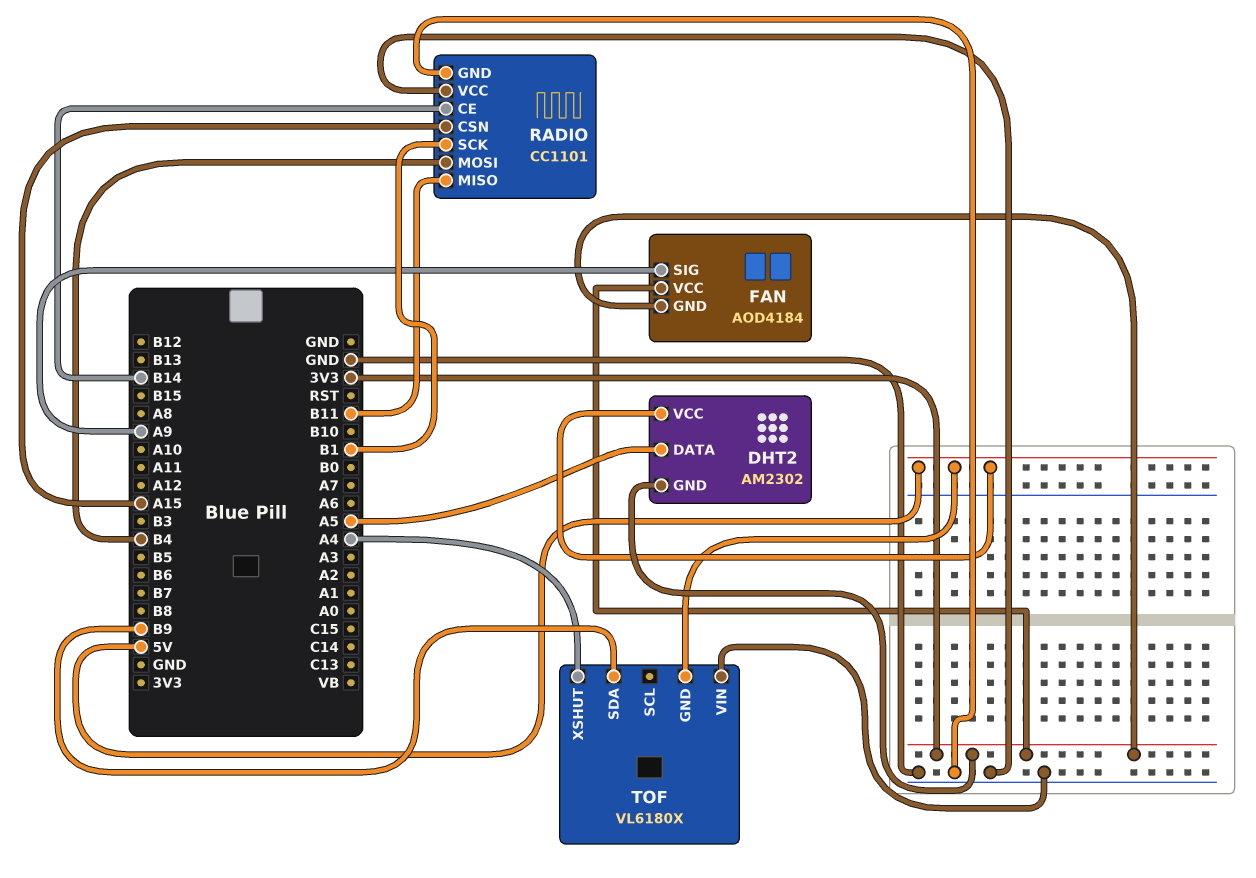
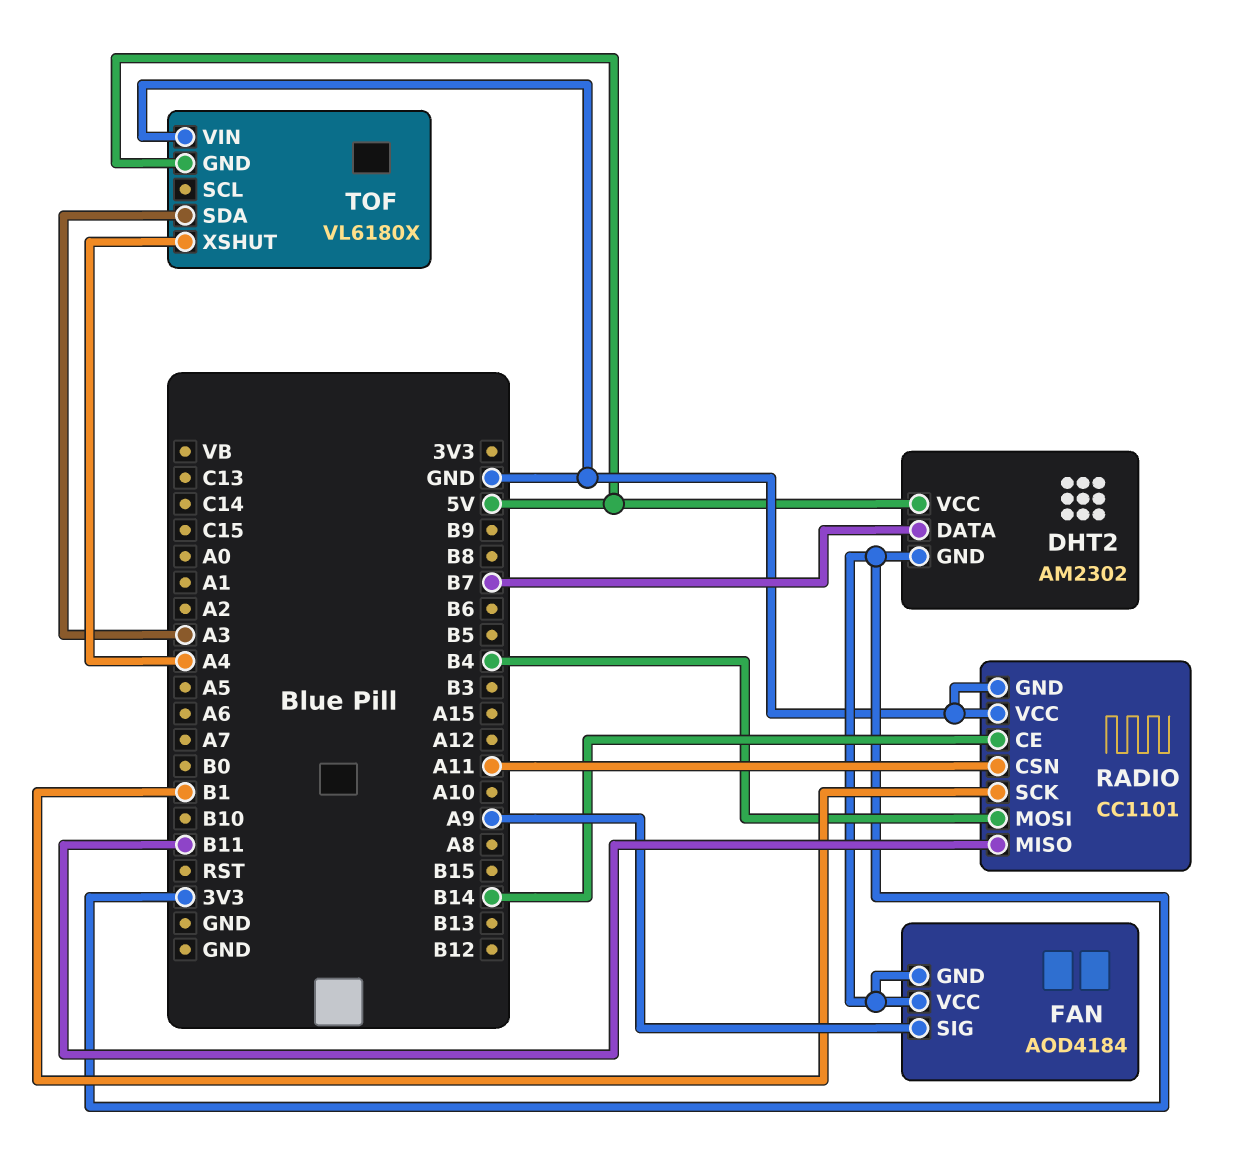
DHT2 pin DATA: A5 -> B7
RADIO pin CSN: A15 -> A11
TOF pin SDA: B9 -> A3

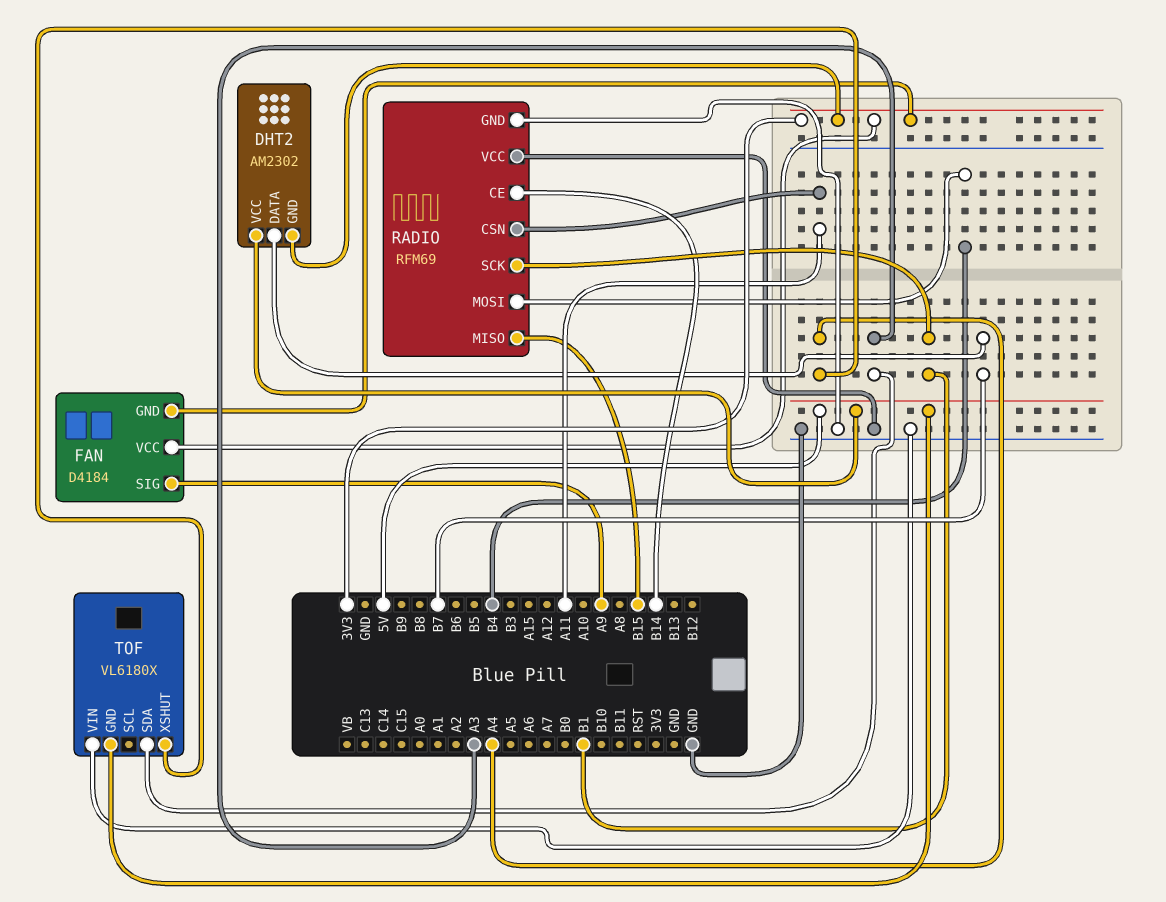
FAN: AOD4184 -> D4184
RADIO: CC1101 -> RFM69
RADIO pin MISO: B11 -> B15

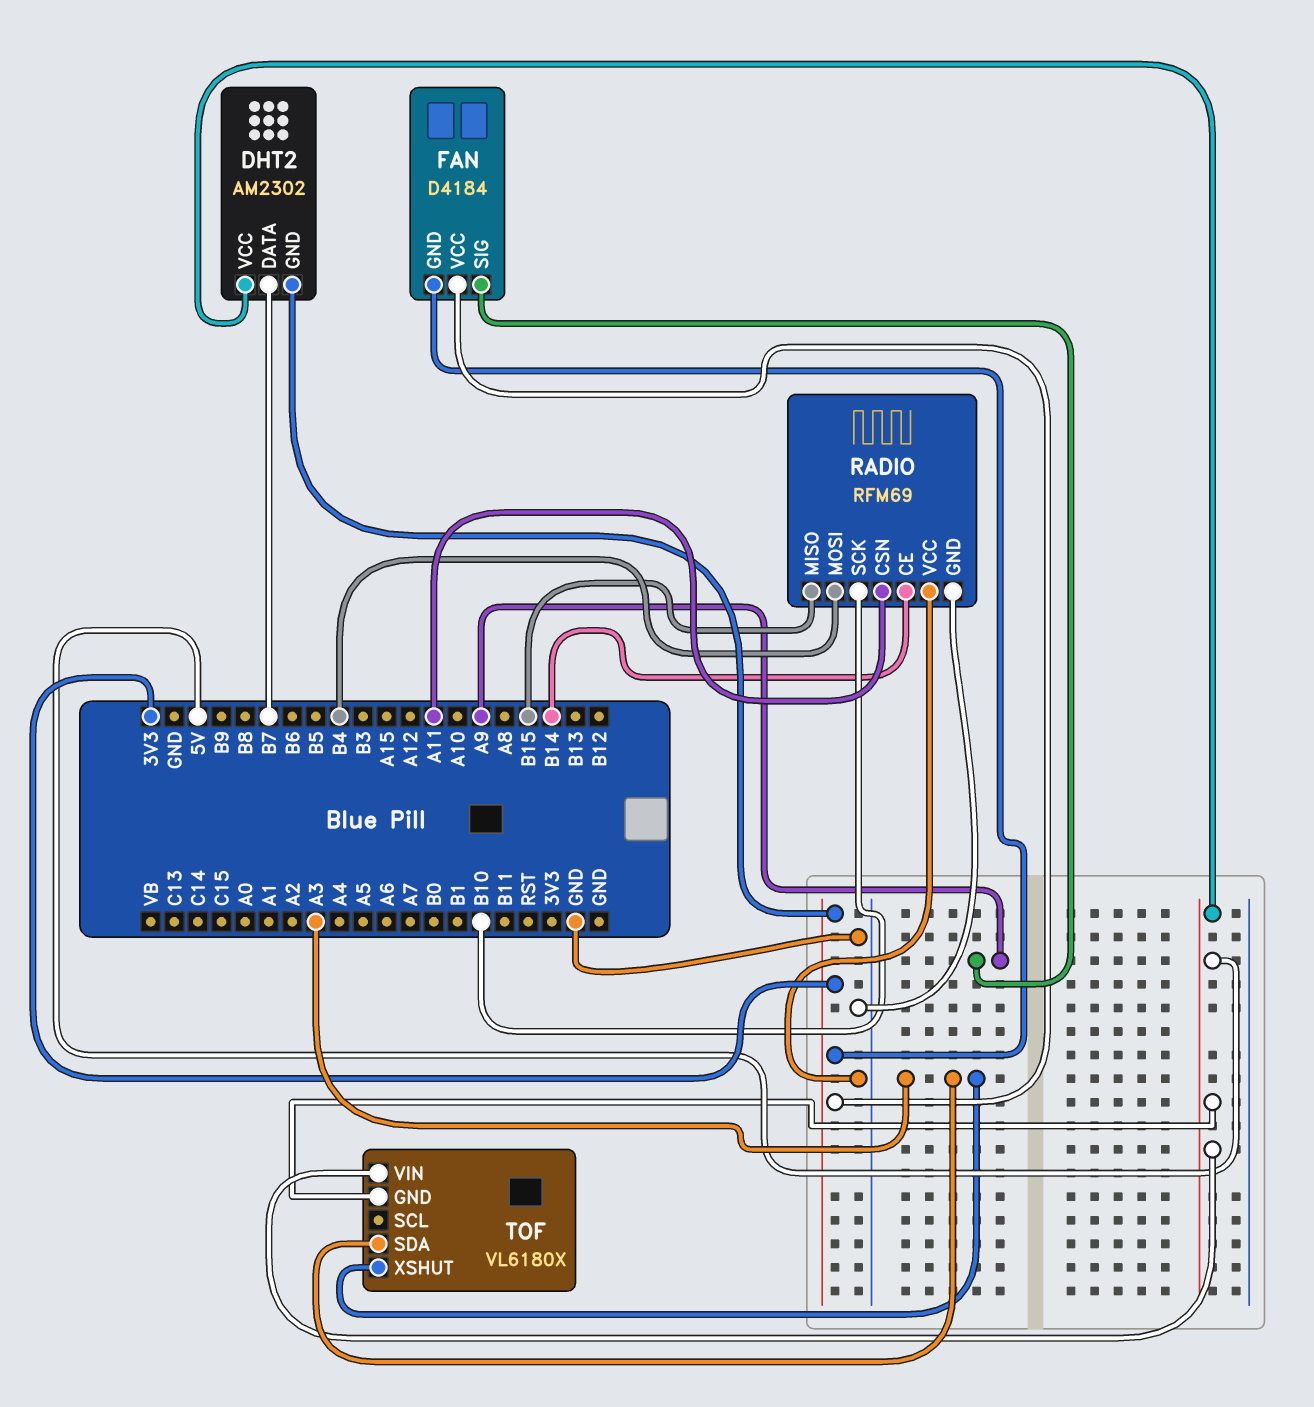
RADIO pin SCK: B1 -> B10
TOF pin VIN: GND -> 5V
TOF pin XSHUT: A4 -> A3

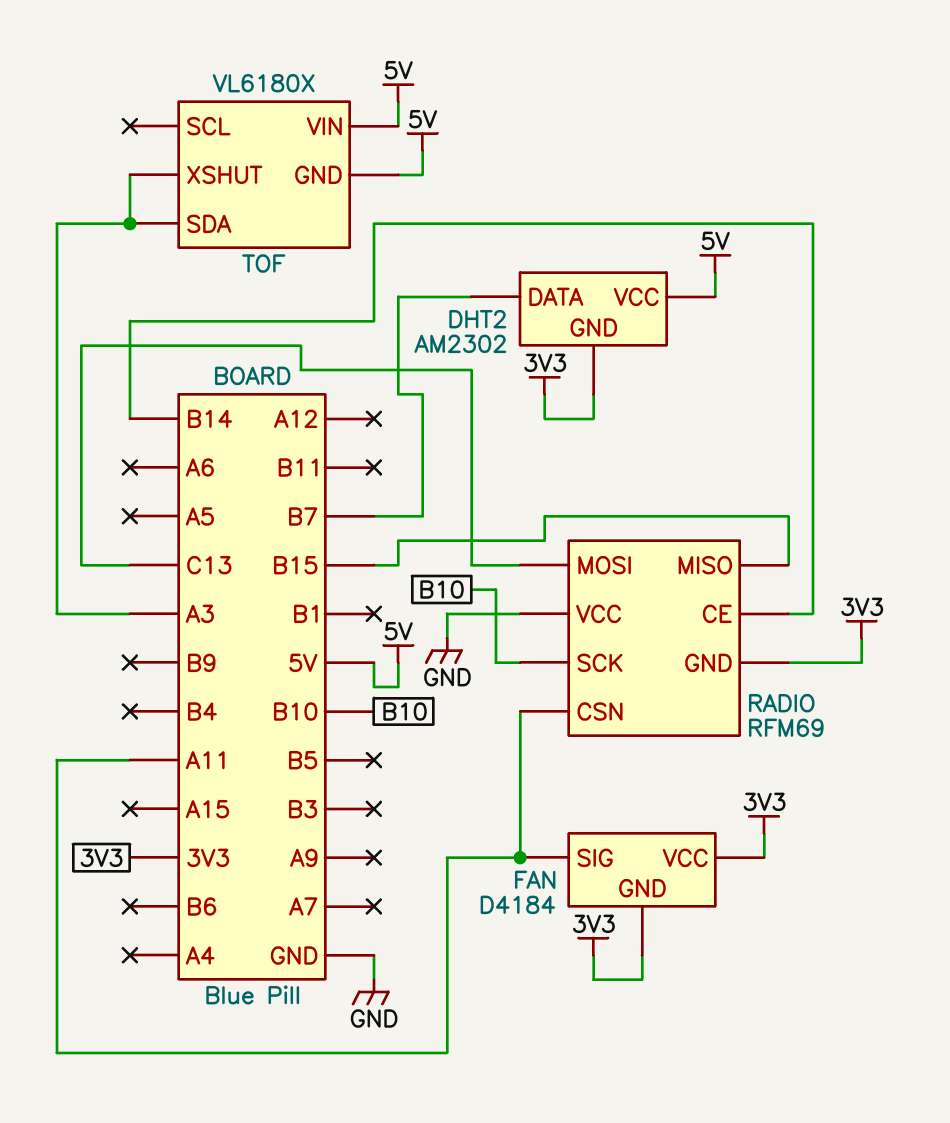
FAN pin SIG: A9 -> A11
RADIO pin GND: GND -> 3V3
RADIO pin MOSI: B4 -> C13

